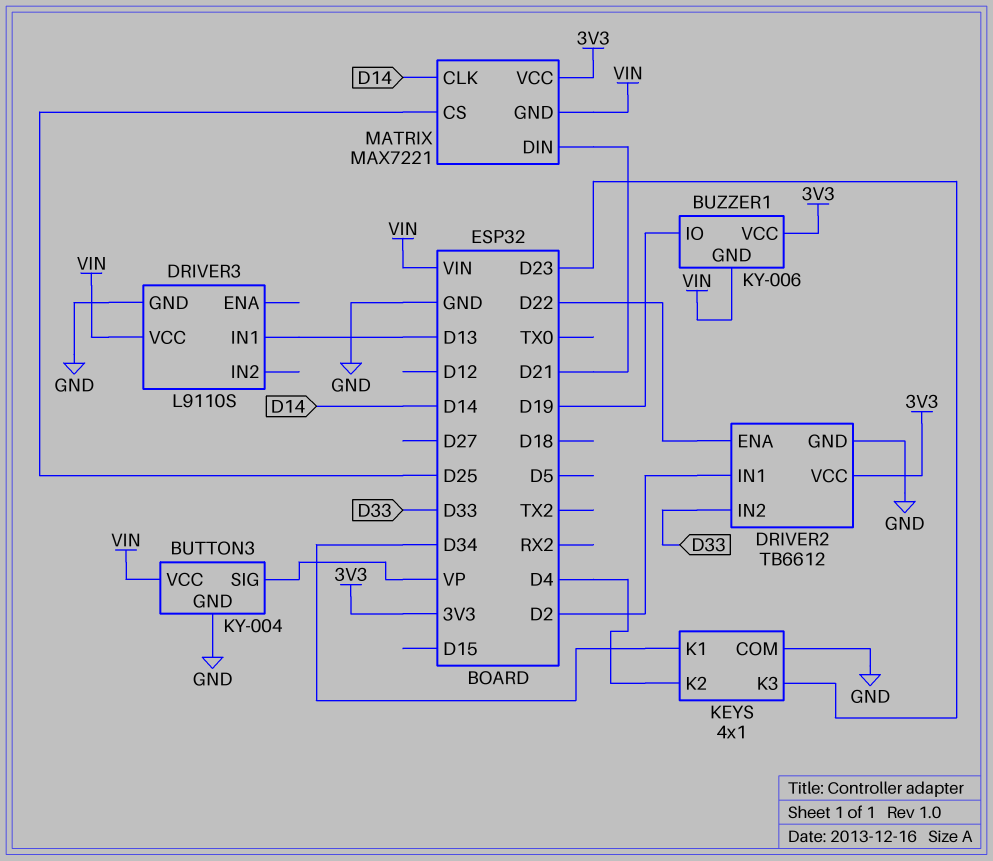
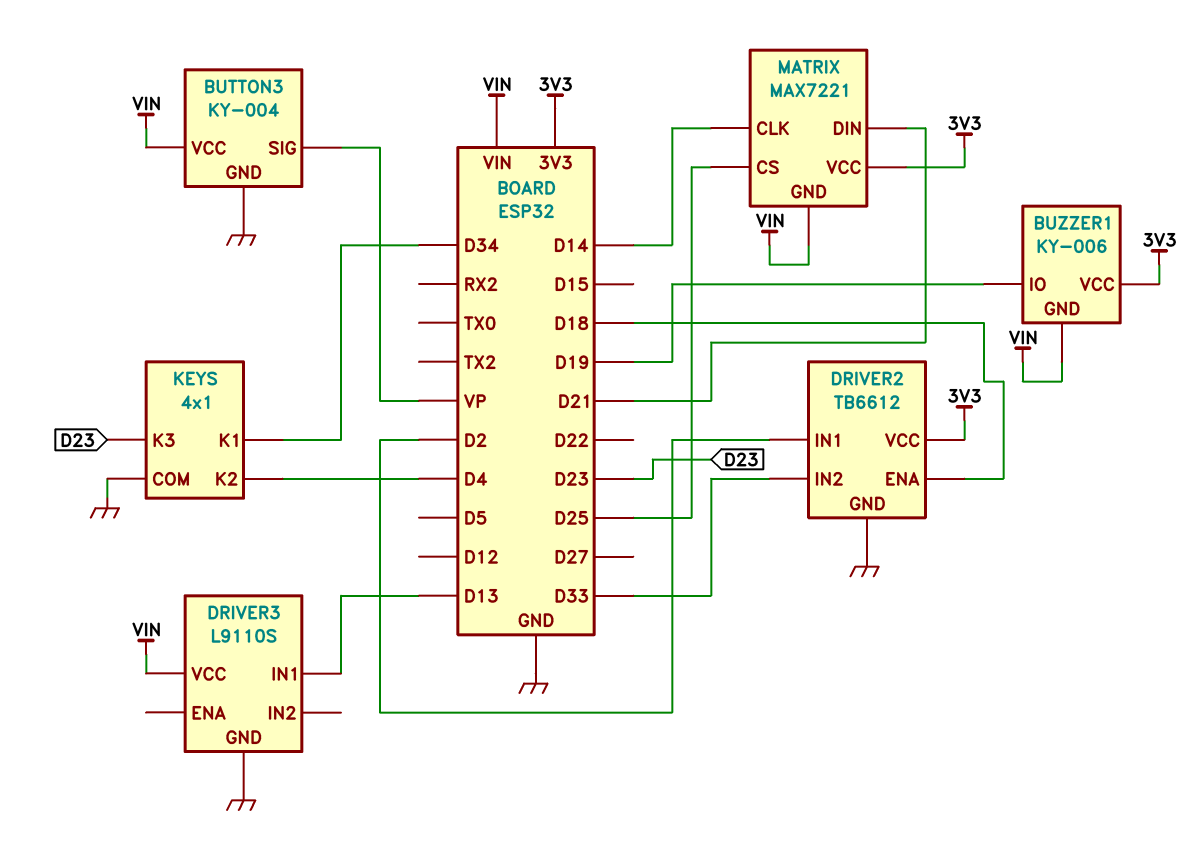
DRIVER2 pin ENA: D22 -> D18

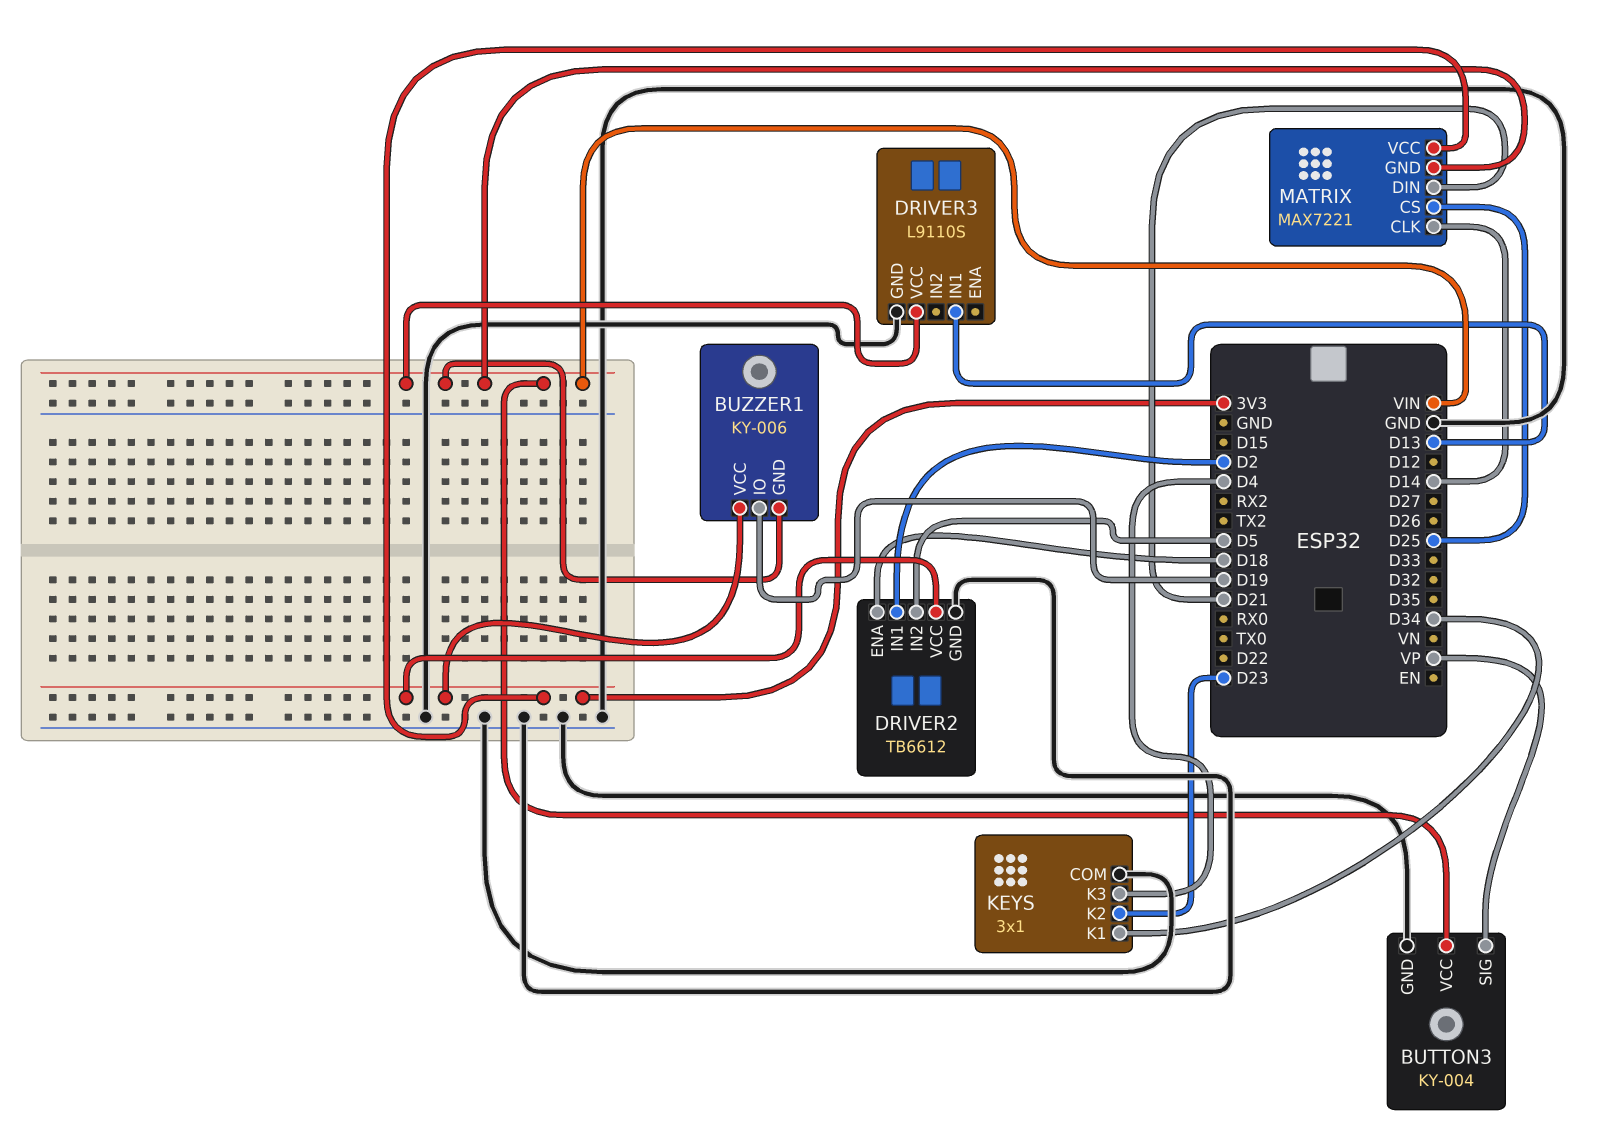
DRIVER2 pin IN2: D33 -> D5
KEYS: 4x1 -> 3x1
KEYS pin K2: D4 -> D23
KEYS pin K3: D23 -> D4

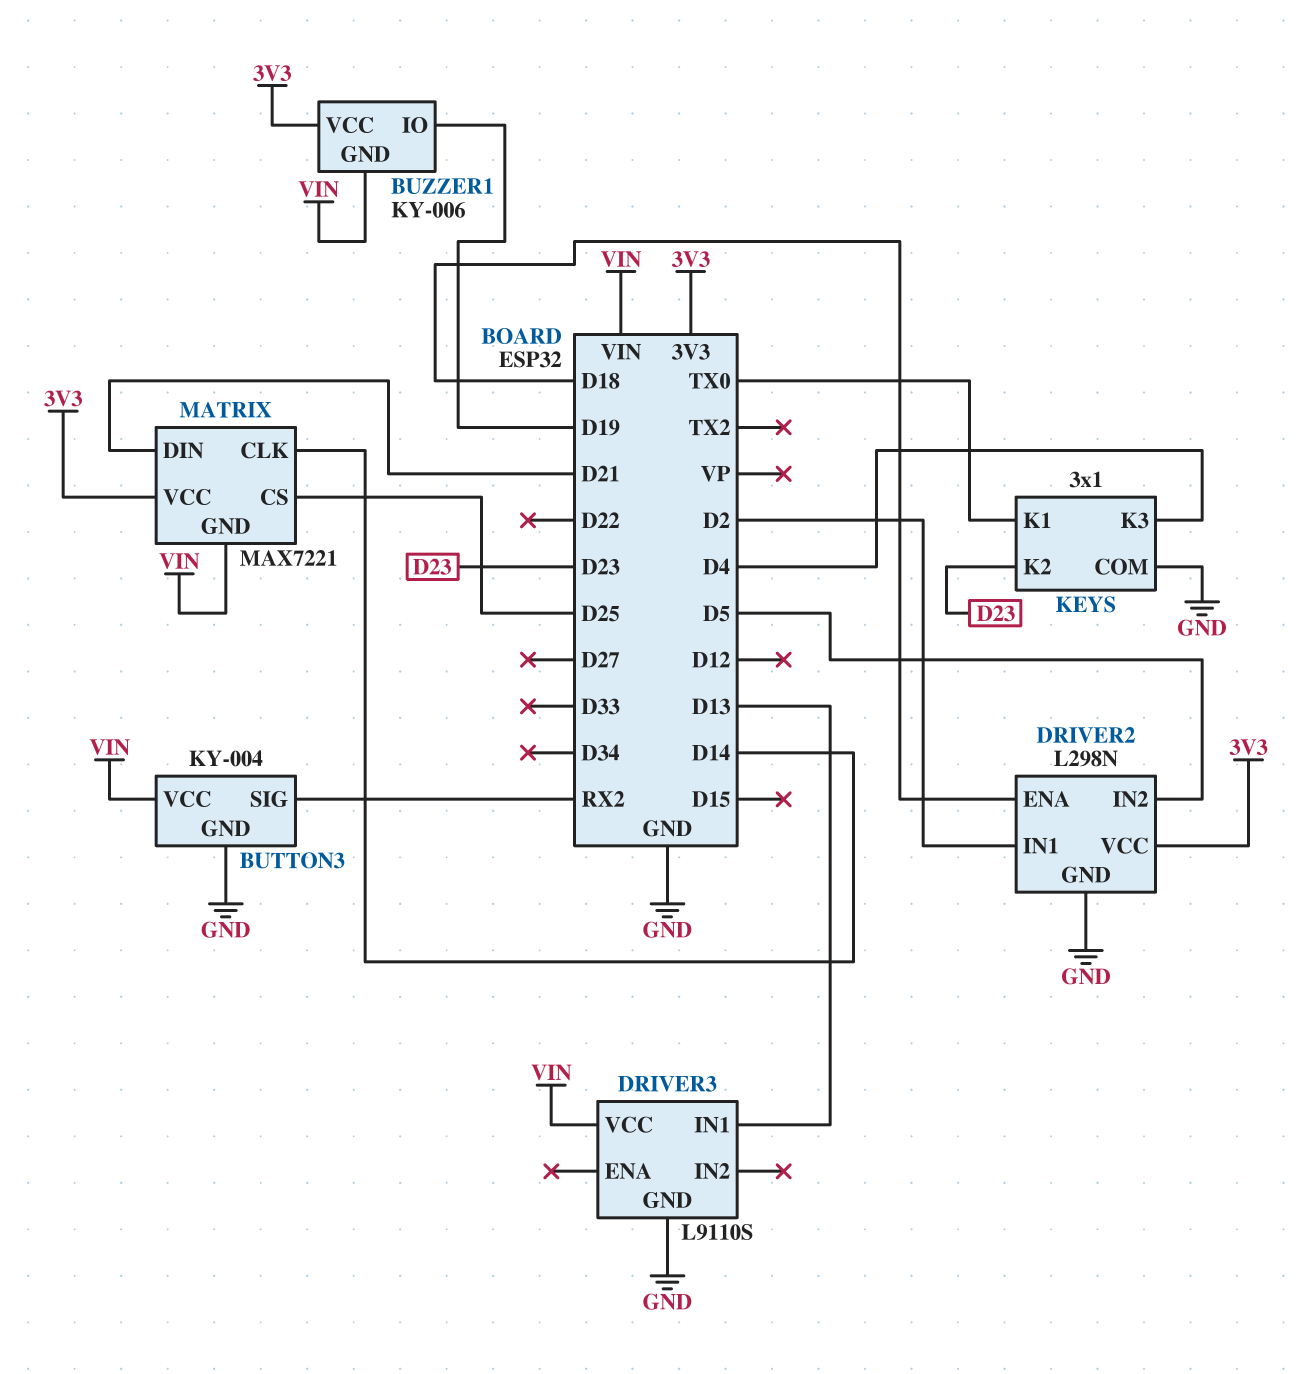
BUTTON3 pin SIG: VP -> RX2
DRIVER2: TB6612 -> L298N
KEYS pin K1: D34 -> TX0

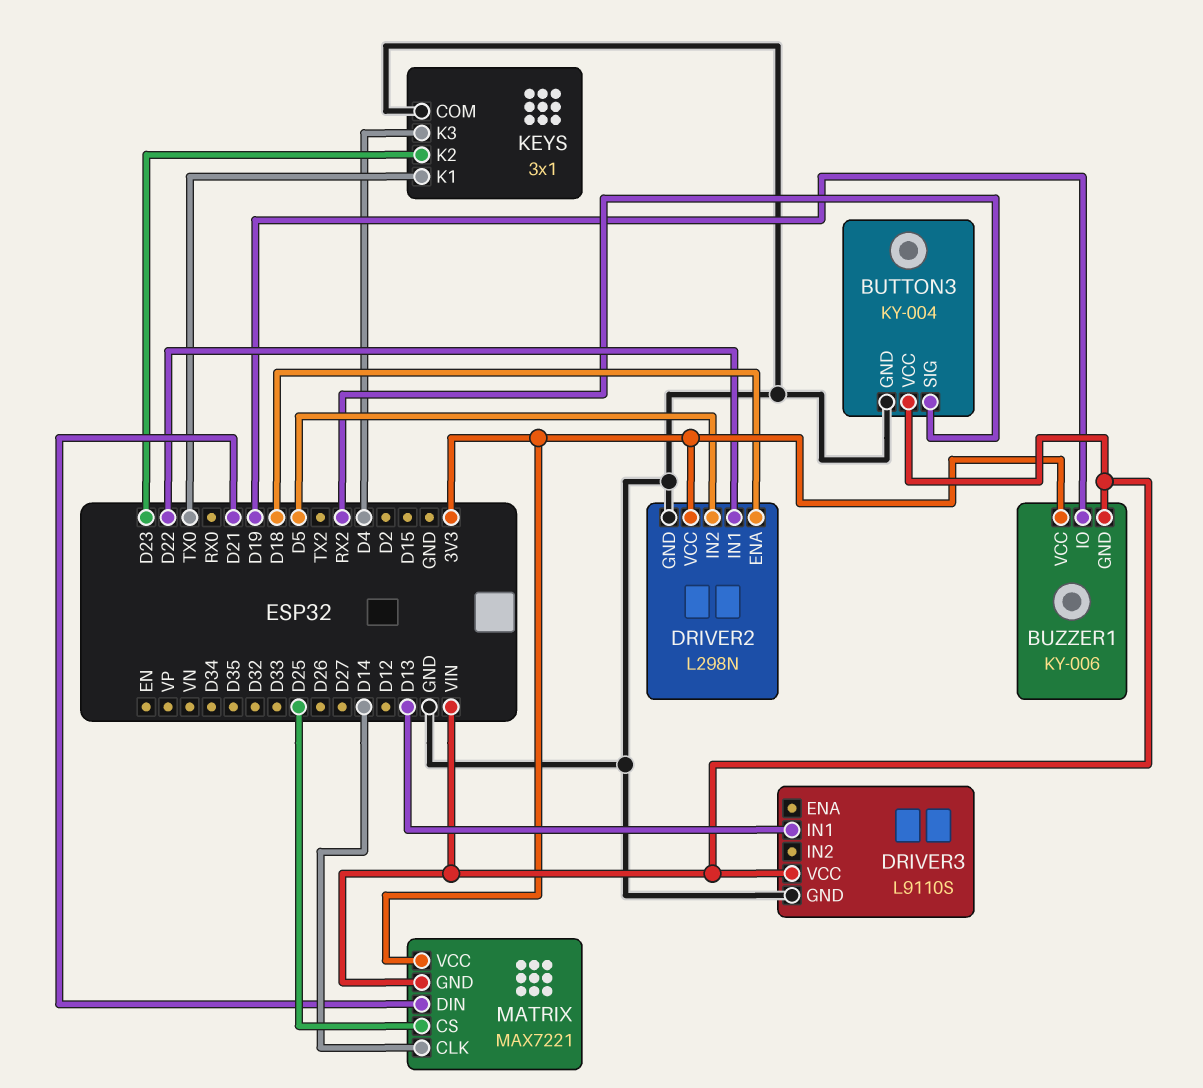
DRIVER2 pin IN1: D2 -> D22

